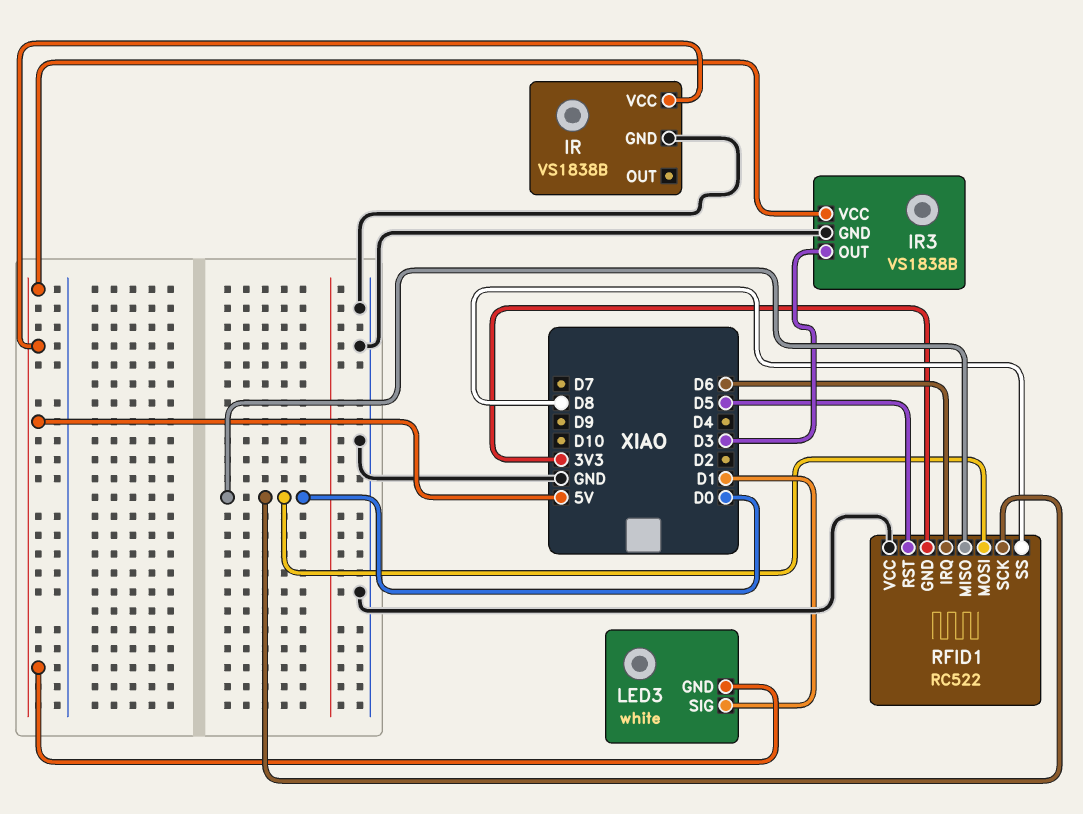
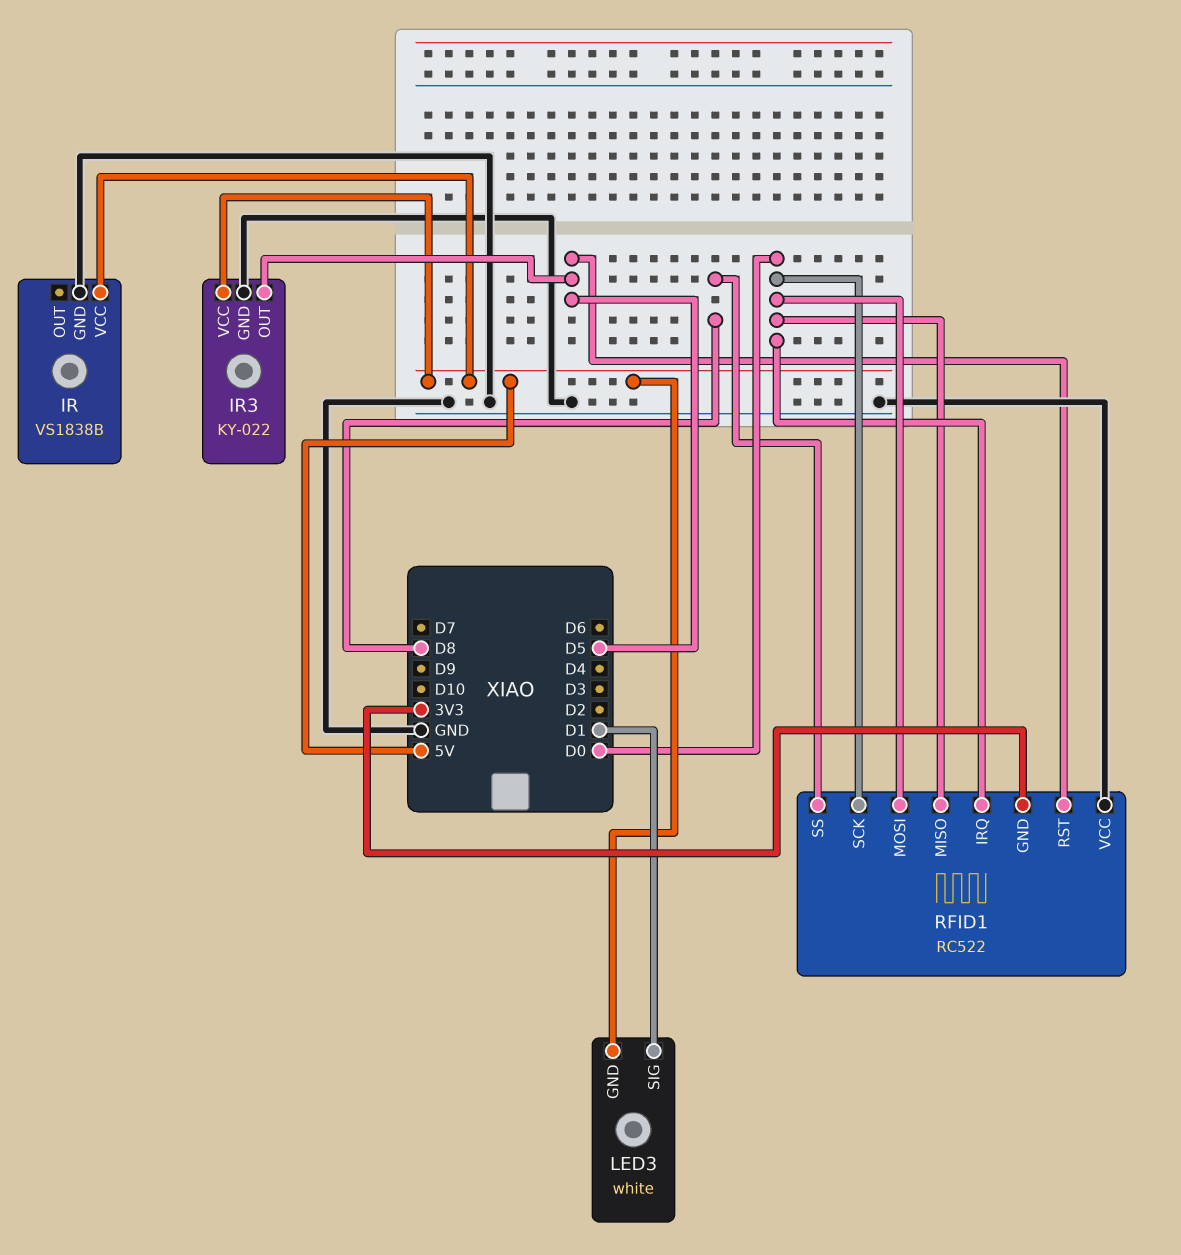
IR3: VS1838B -> KY-022
IR3 pin OUT: D3 -> D5
RFID1 pin IRQ: D6 -> D0

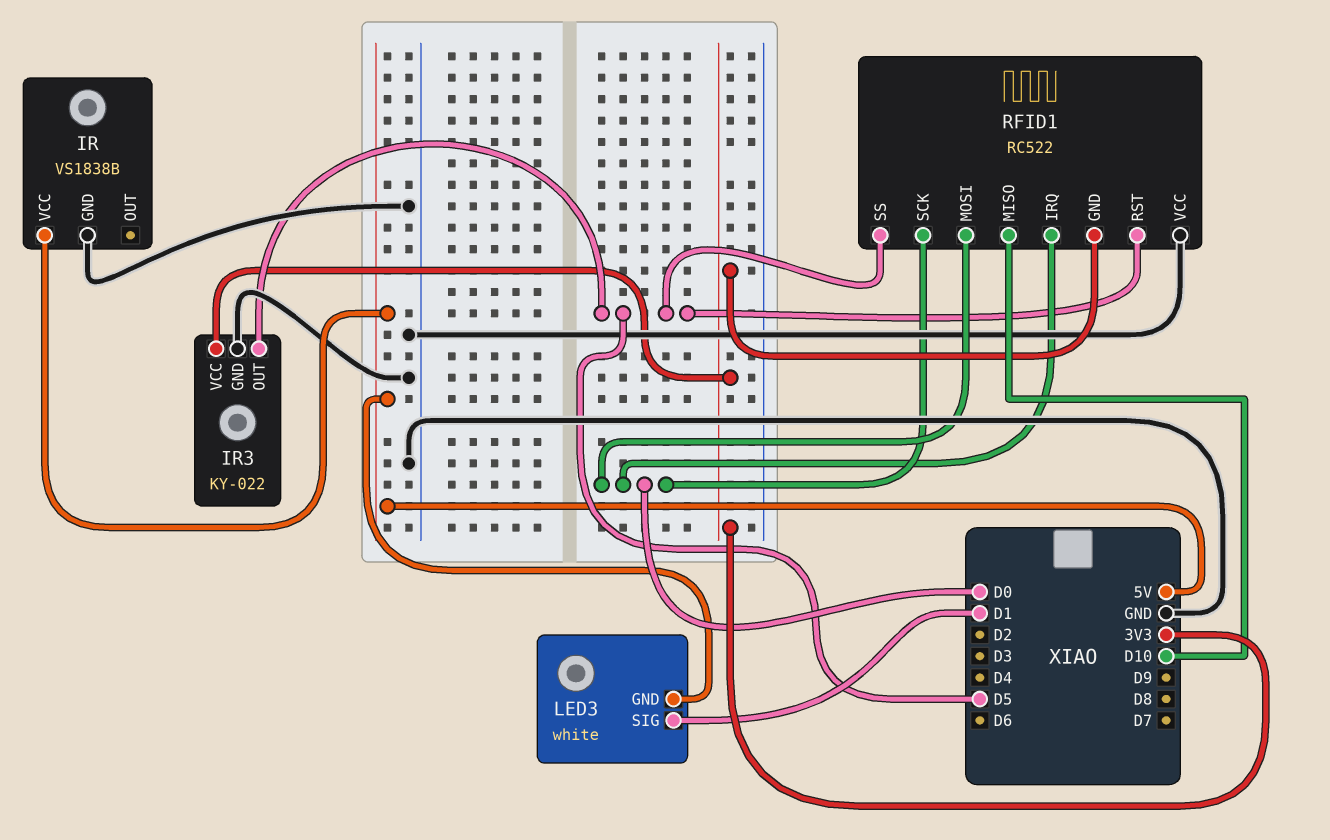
IR3 pin VCC: 5V -> 3V3
RFID1 pin MISO: D0 -> D10
RFID1 pin SS: D8 -> D5

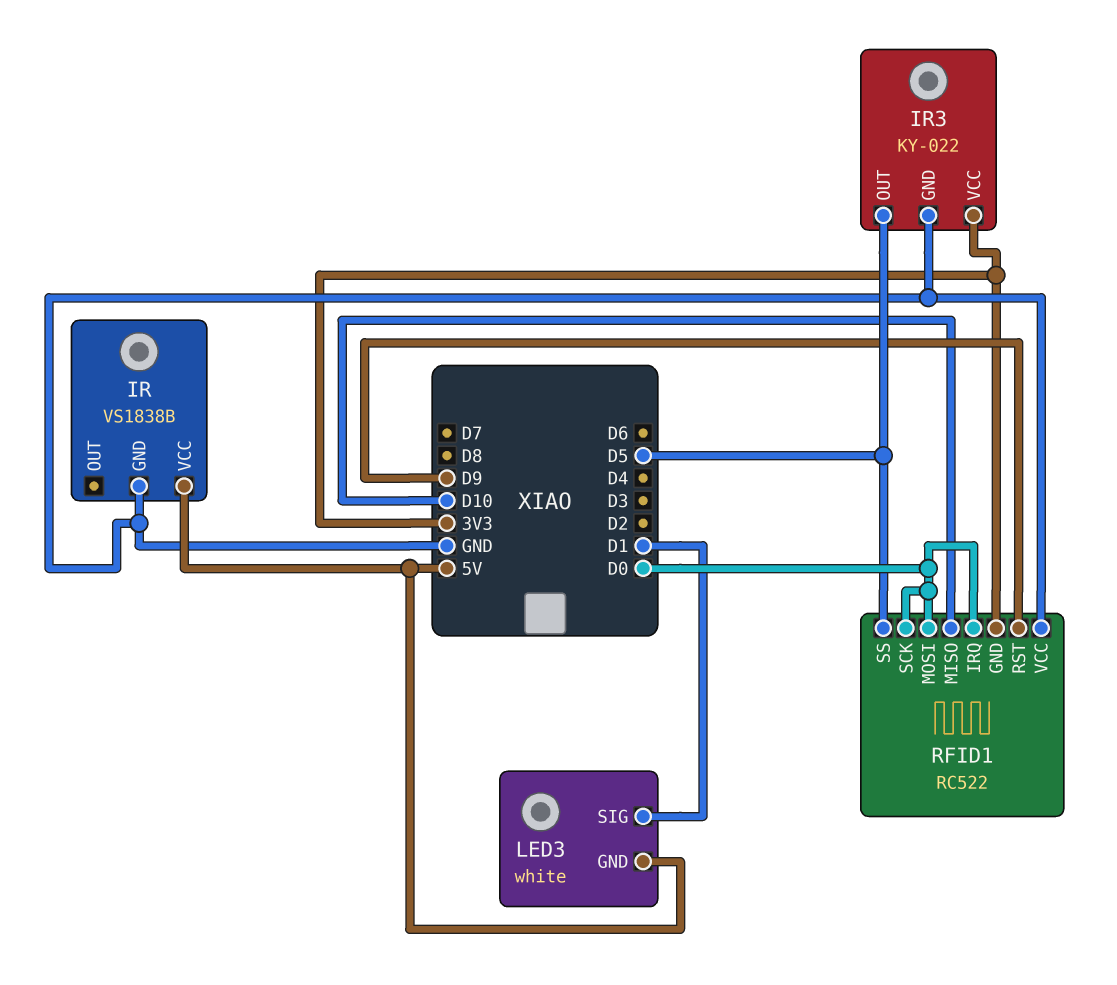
RFID1 pin RST: D5 -> D9

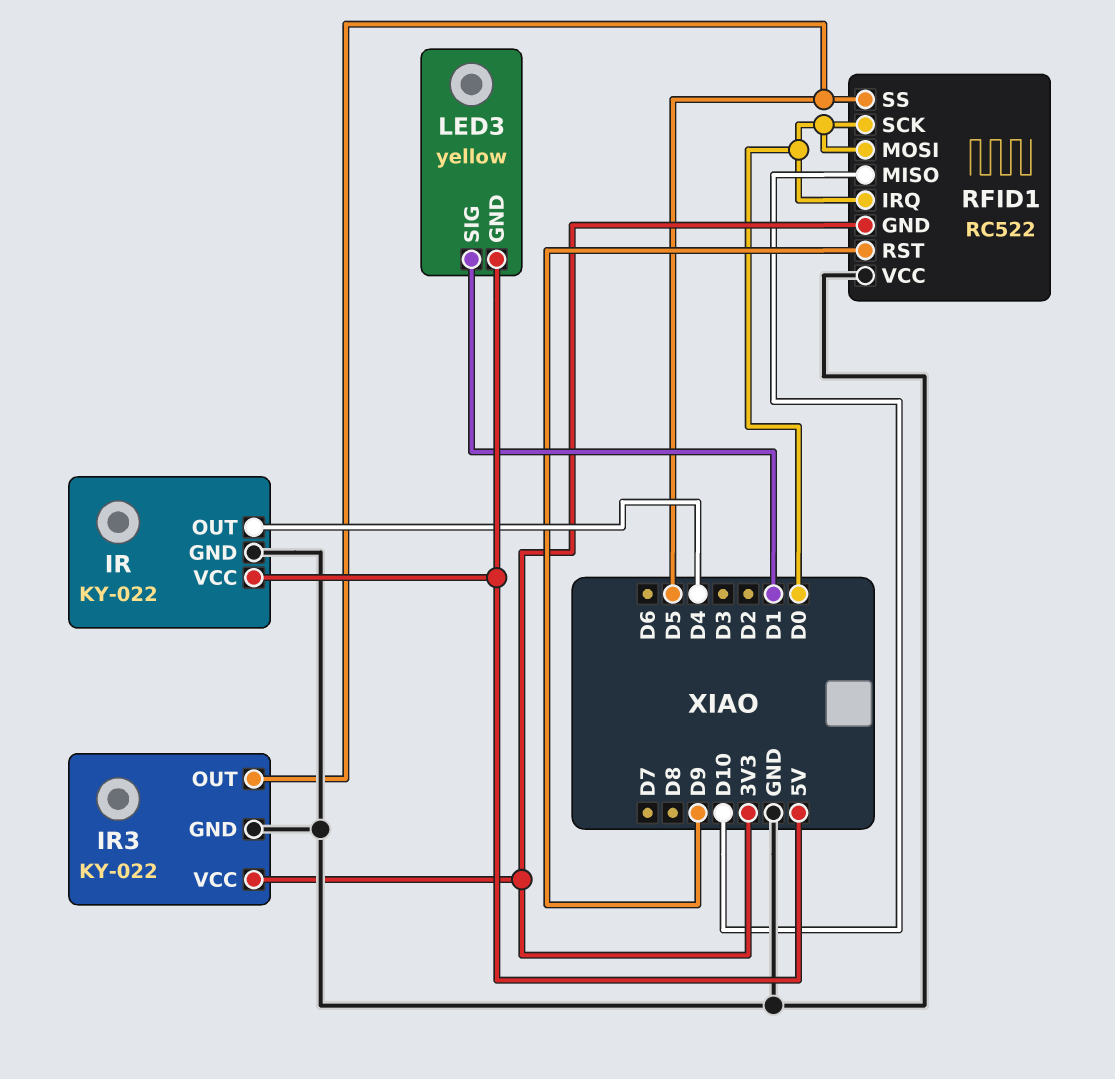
IR: VS1838B -> KY-022
IR pin OUT: none -> D4
LED3: white -> yellow

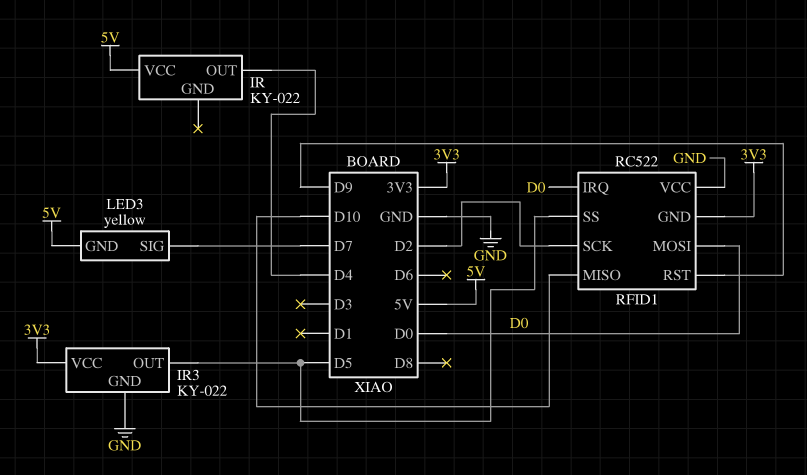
IR pin GND: GND -> none
LED3 pin SIG: D1 -> D7
RFID1 pin SCK: D0 -> D2

